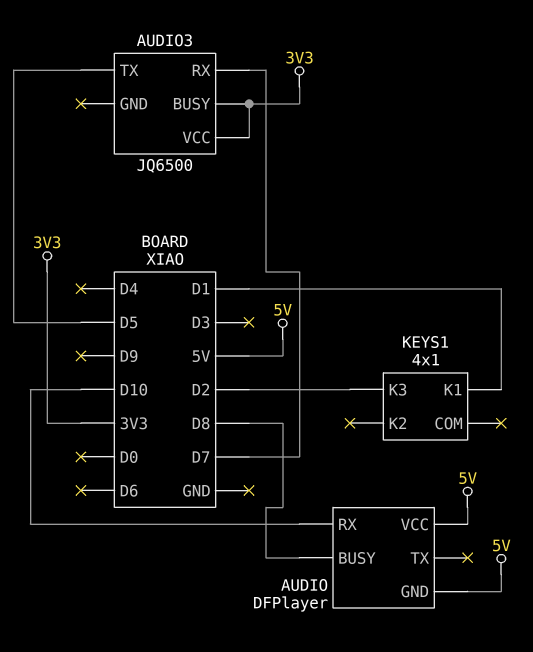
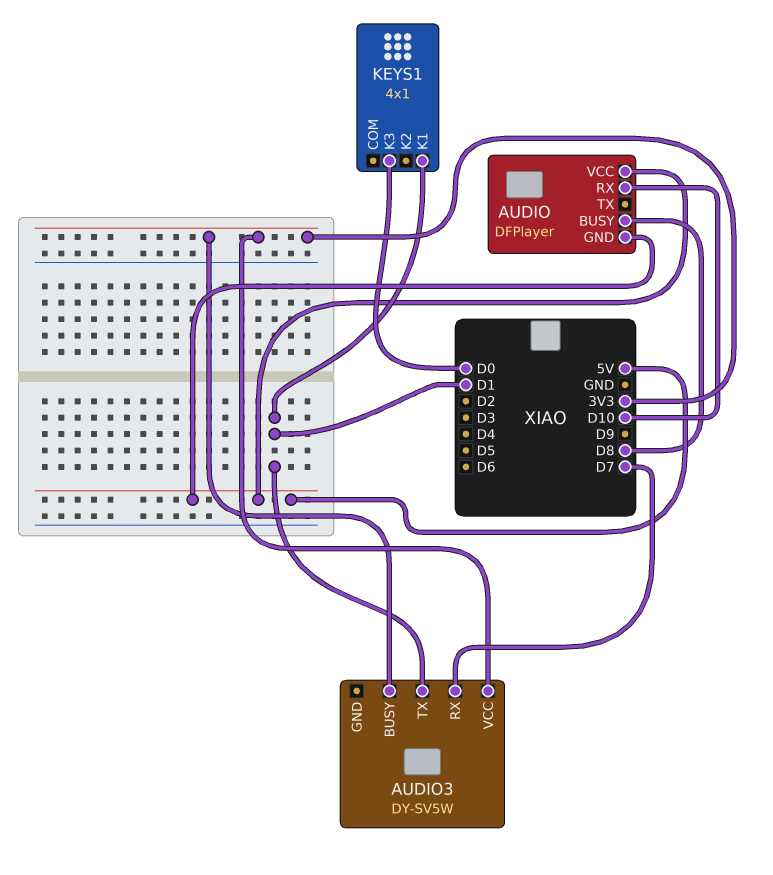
AUDIO3: JQ6500 -> DY-SV5W
AUDIO3 pin TX: D5 -> D1
KEYS1 pin K3: D2 -> D0

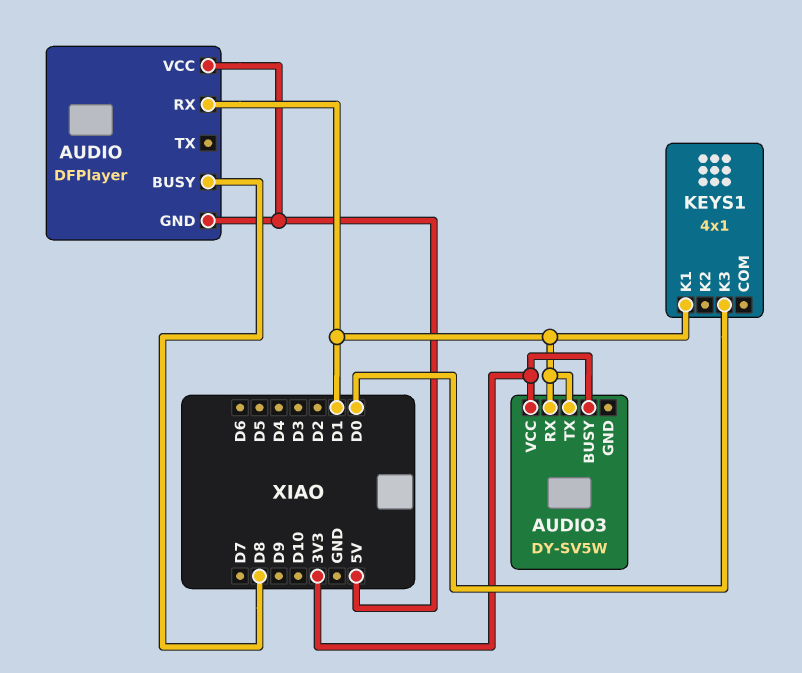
AUDIO pin RX: D10 -> D1
AUDIO3 pin RX: D7 -> D1

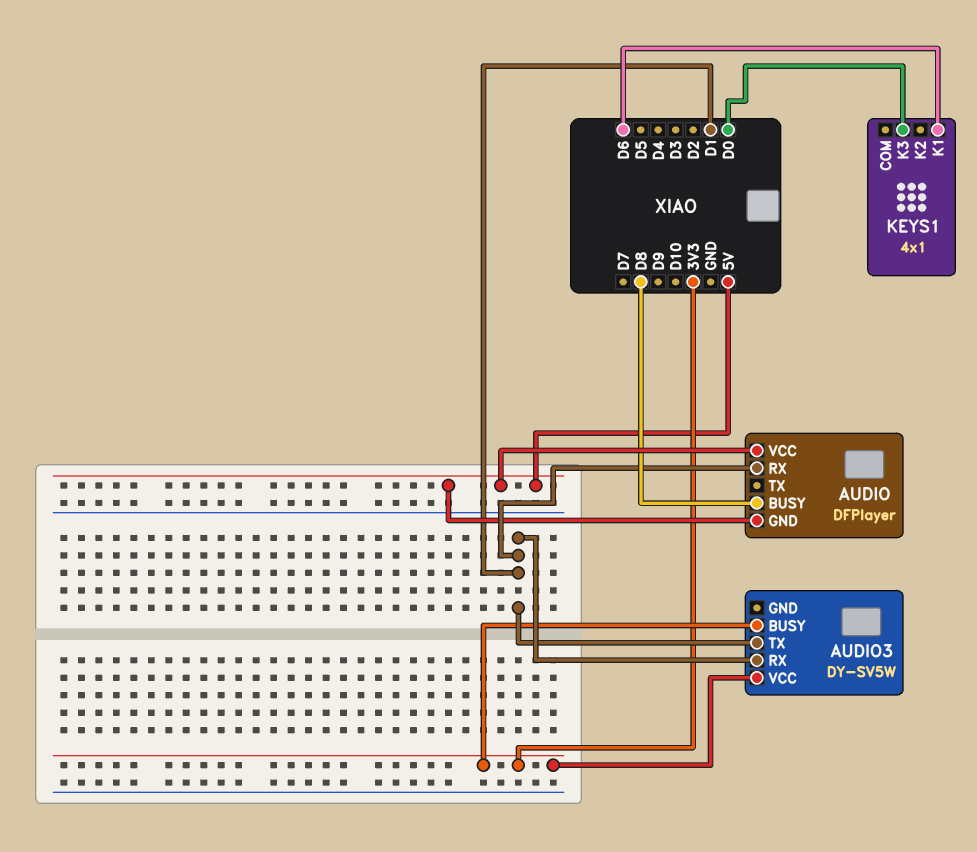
KEYS1 pin K1: D1 -> D6

